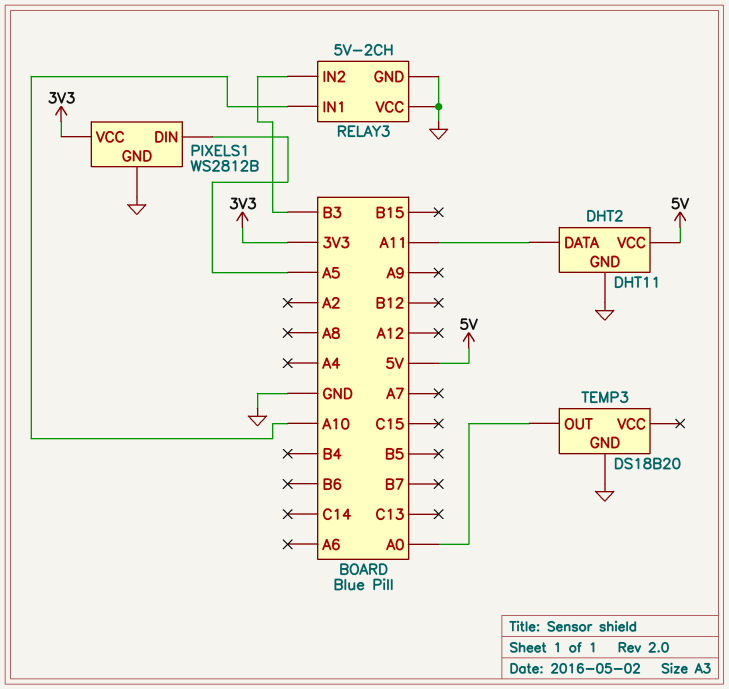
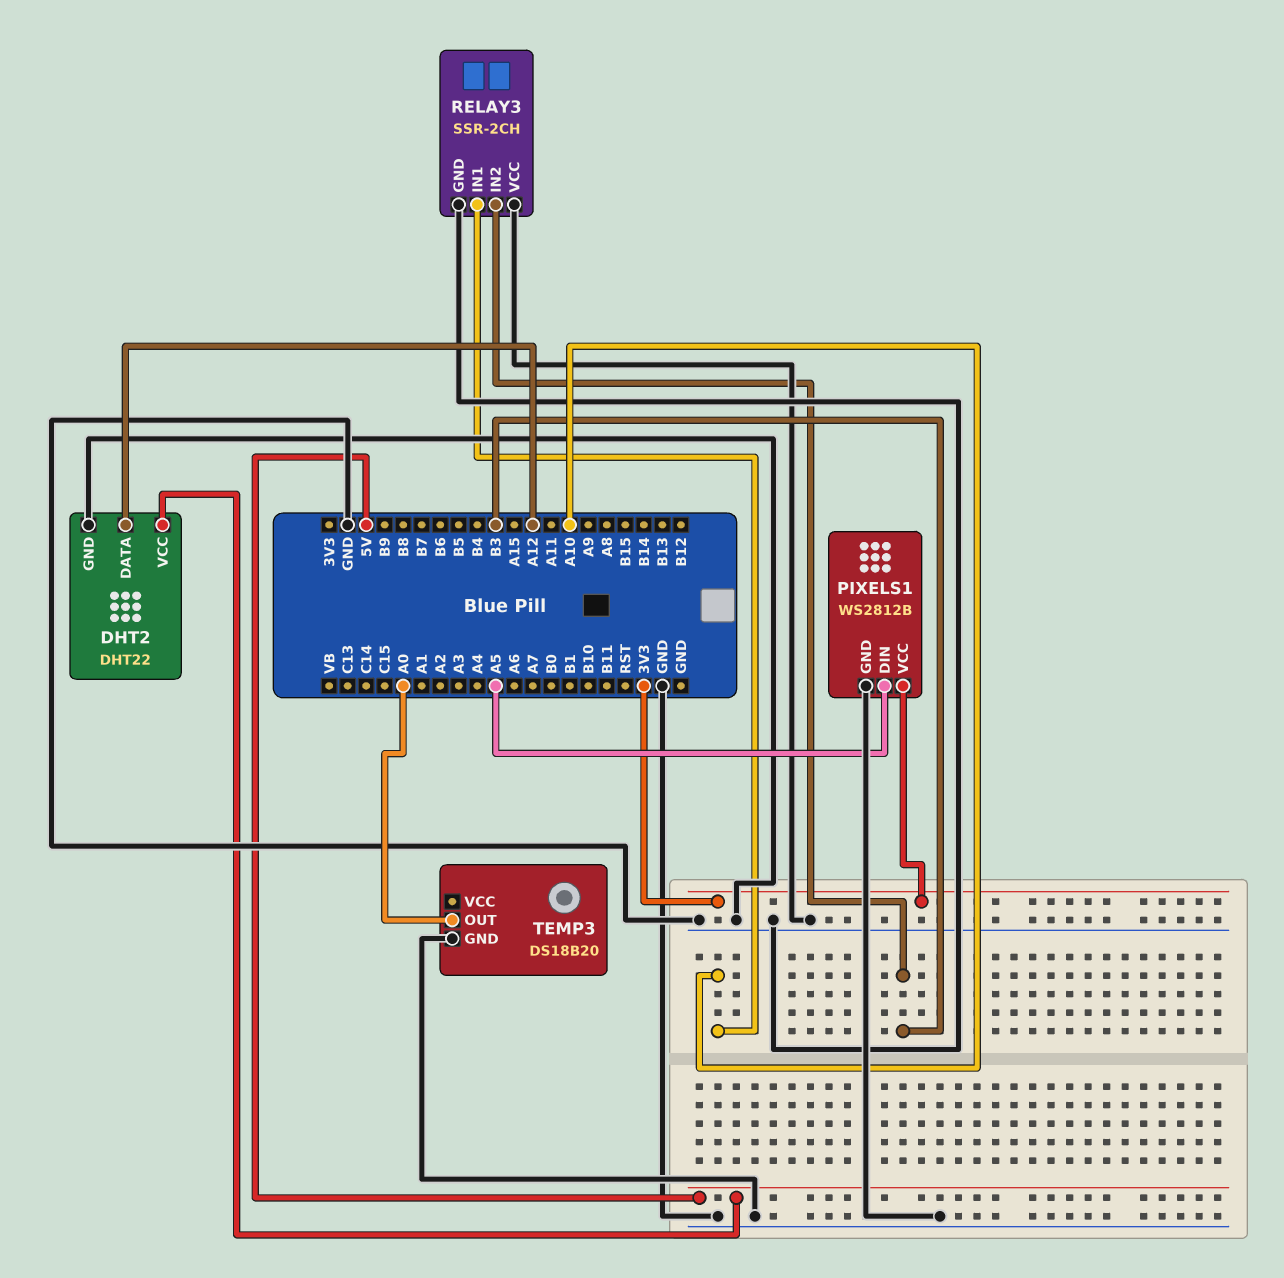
DHT2: DHT11 -> DHT22
DHT2 pin DATA: A11 -> A12
RELAY3: 5V-2CH -> SSR-2CH

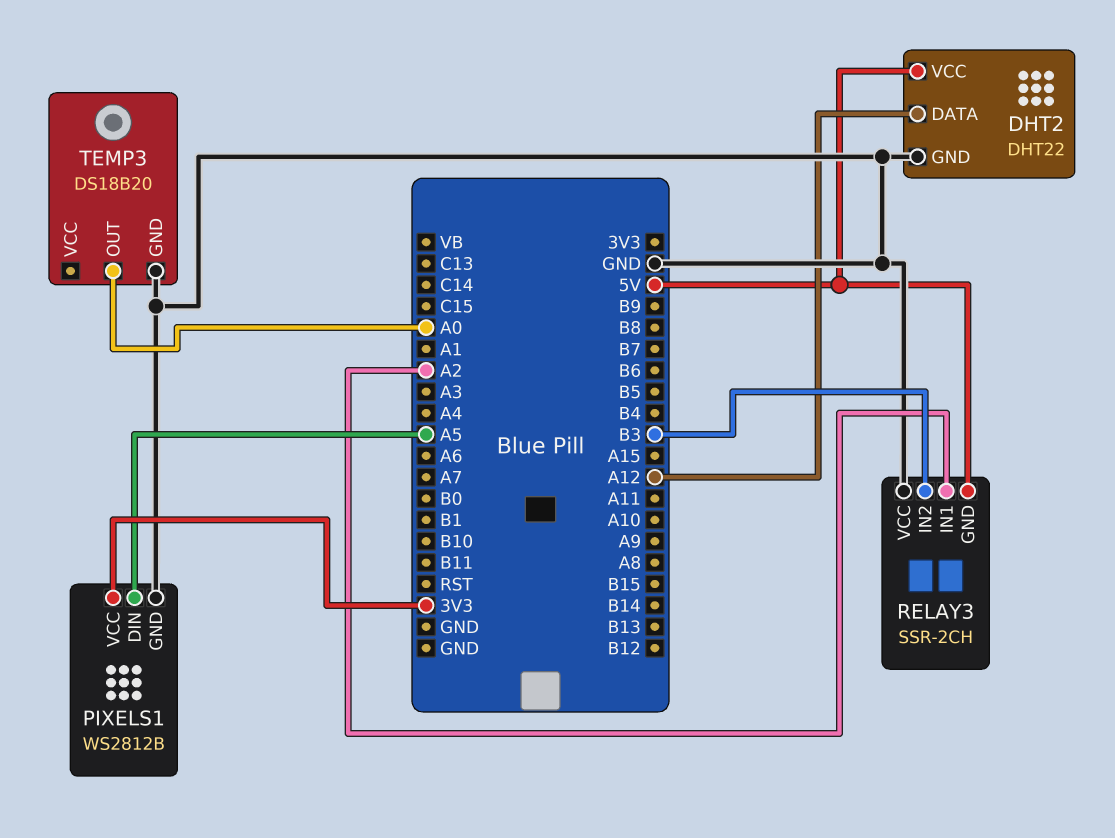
RELAY3 pin GND: GND -> 5V
RELAY3 pin IN1: A10 -> A2

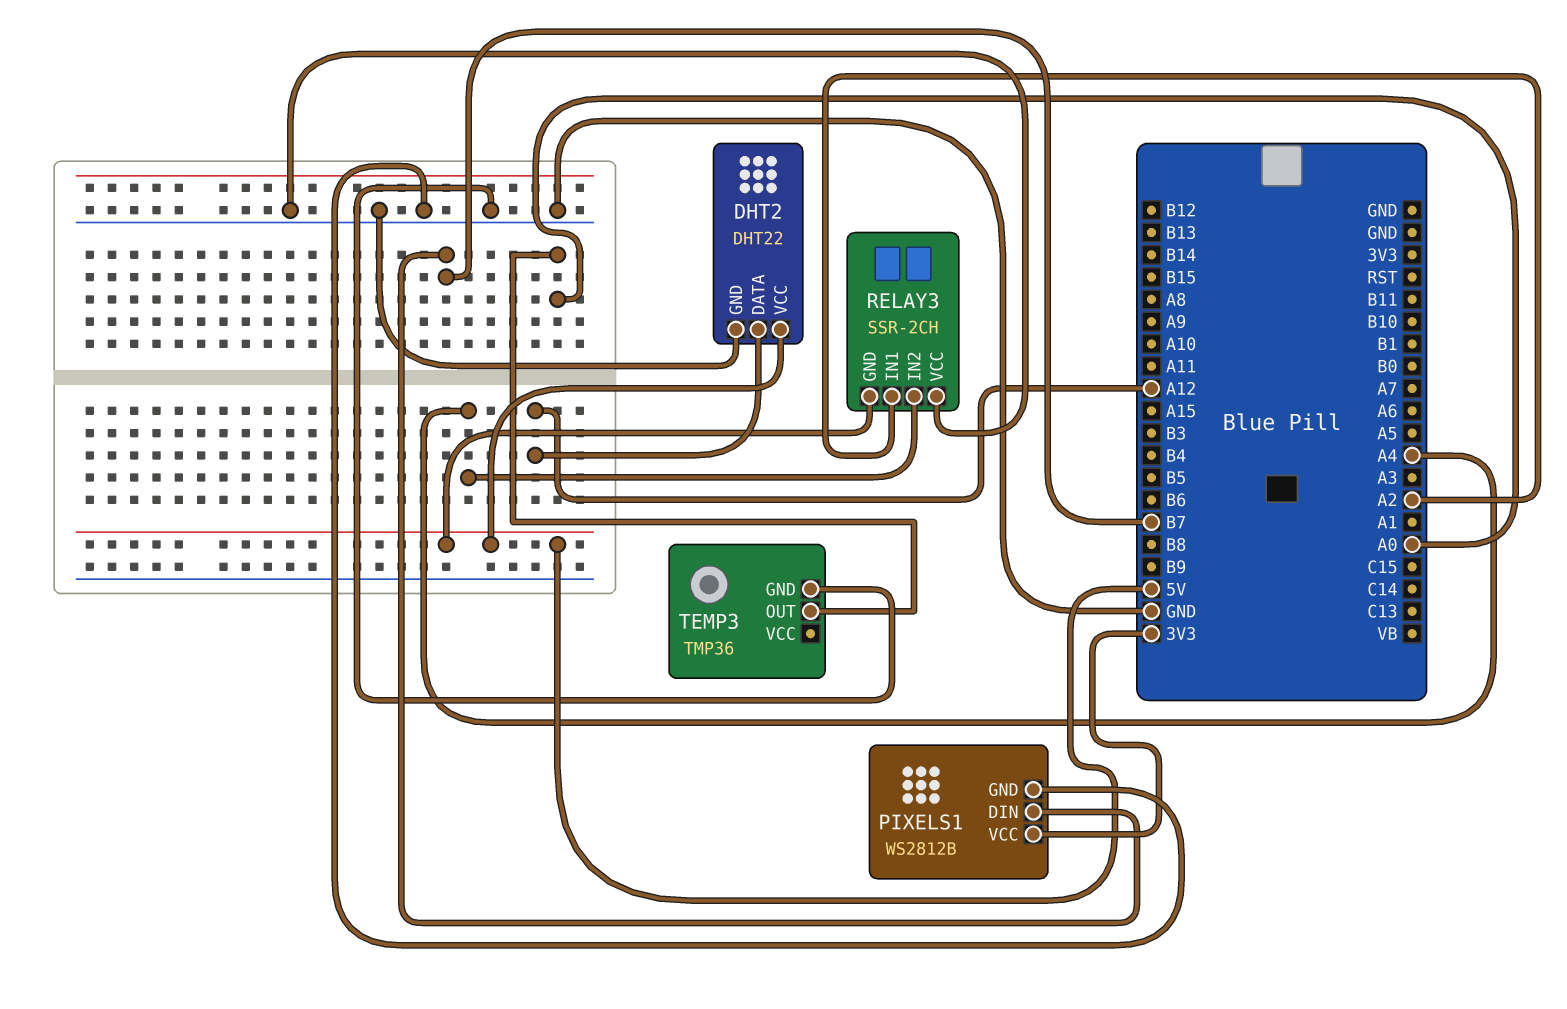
PIXELS1 pin DIN: A5 -> B7
RELAY3 pin IN2: B3 -> A4
TEMP3: DS18B20 -> TMP36

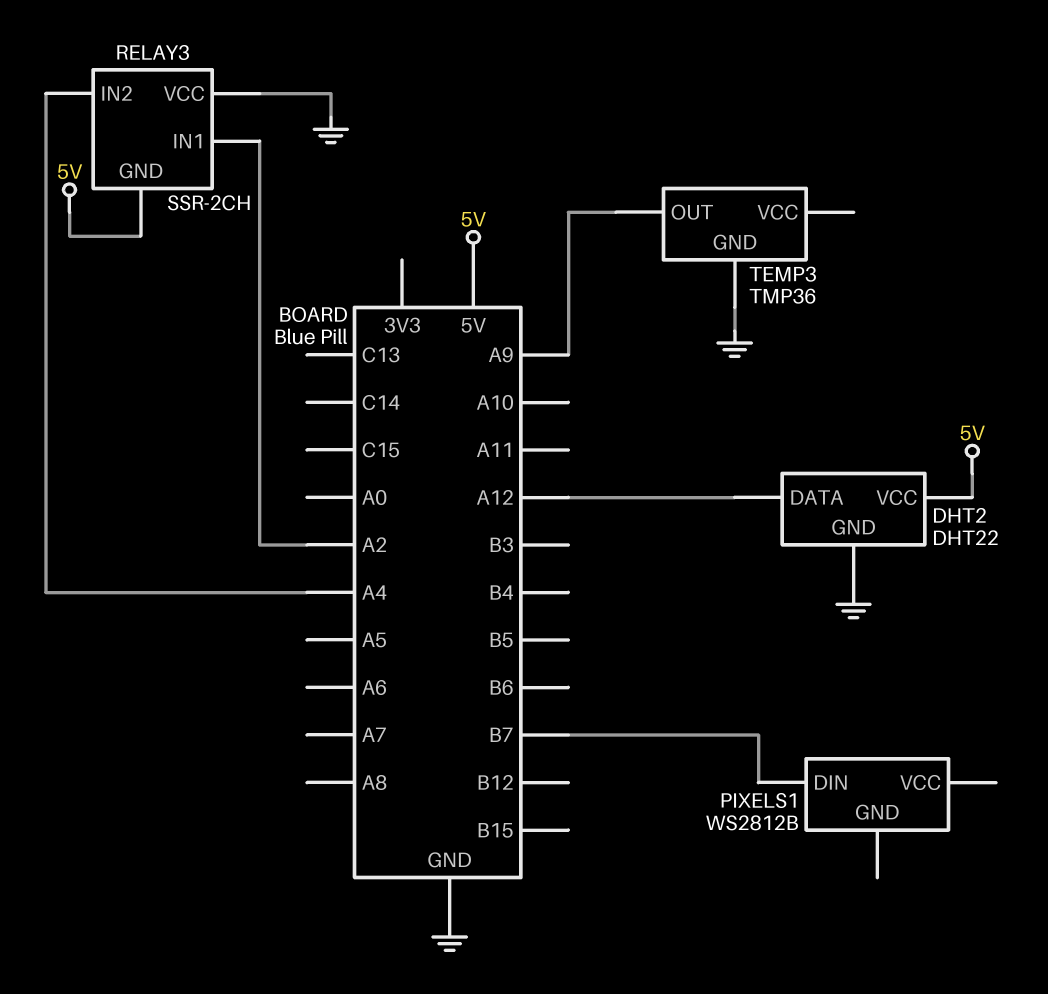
PIXELS1 pin GND: GND -> none
PIXELS1 pin VCC: 3V3 -> none
TEMP3 pin OUT: A0 -> A9

